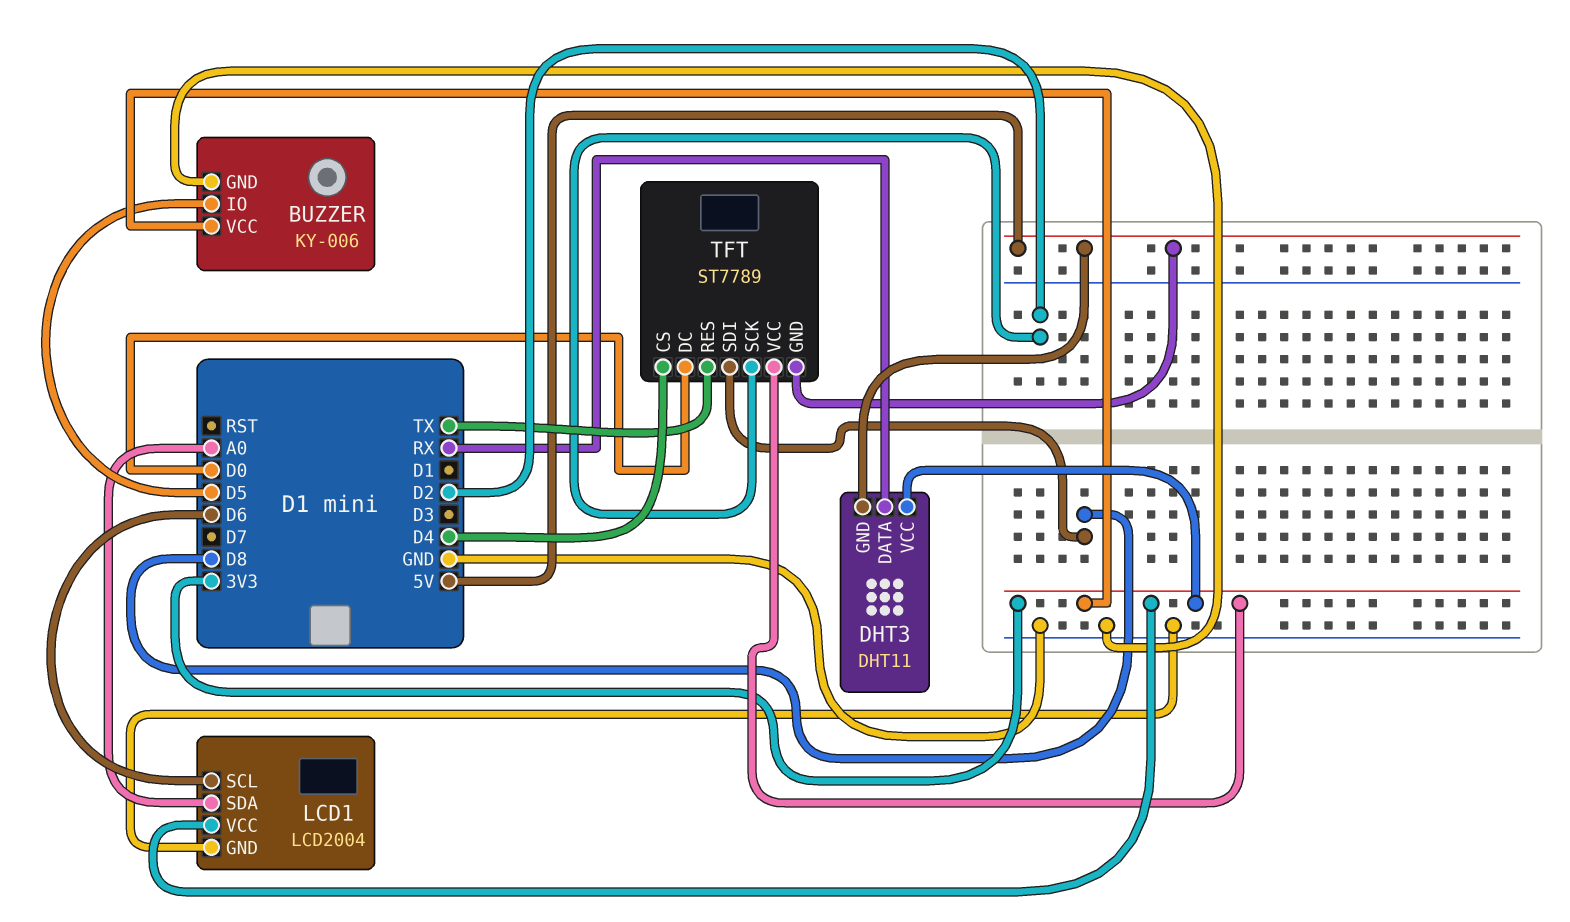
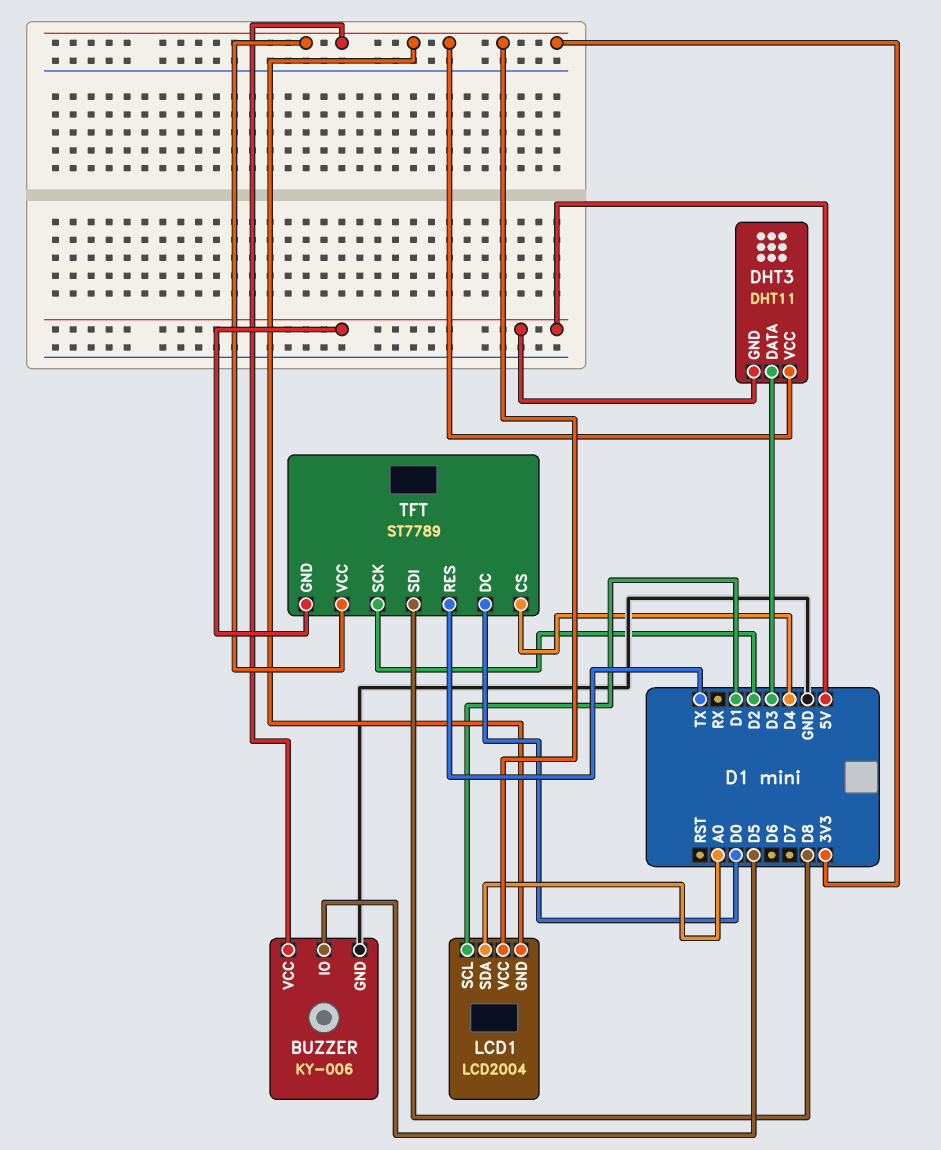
DHT3 pin DATA: RX -> D3
LCD1 pin GND: GND -> 3V3
LCD1 pin SCL: D6 -> D1

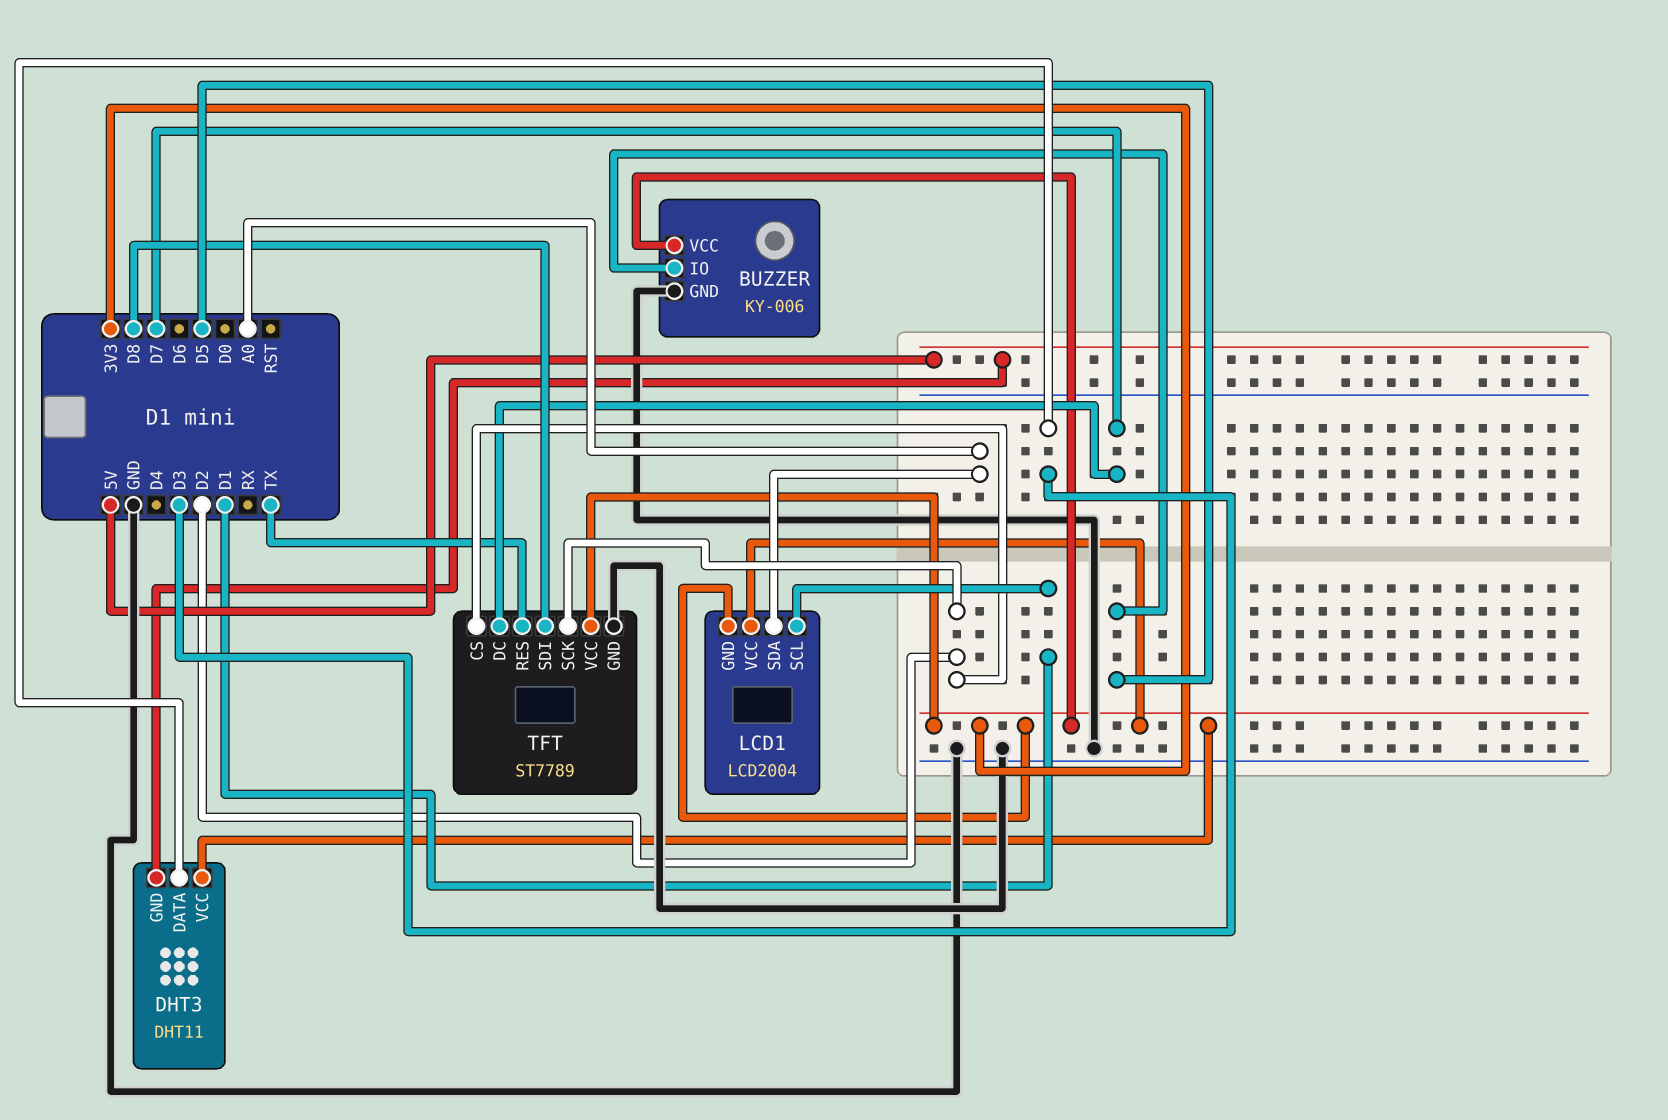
TFT pin CS: D4 -> D2
TFT pin DC: D0 -> D7
TFT pin GND: 5V -> GND

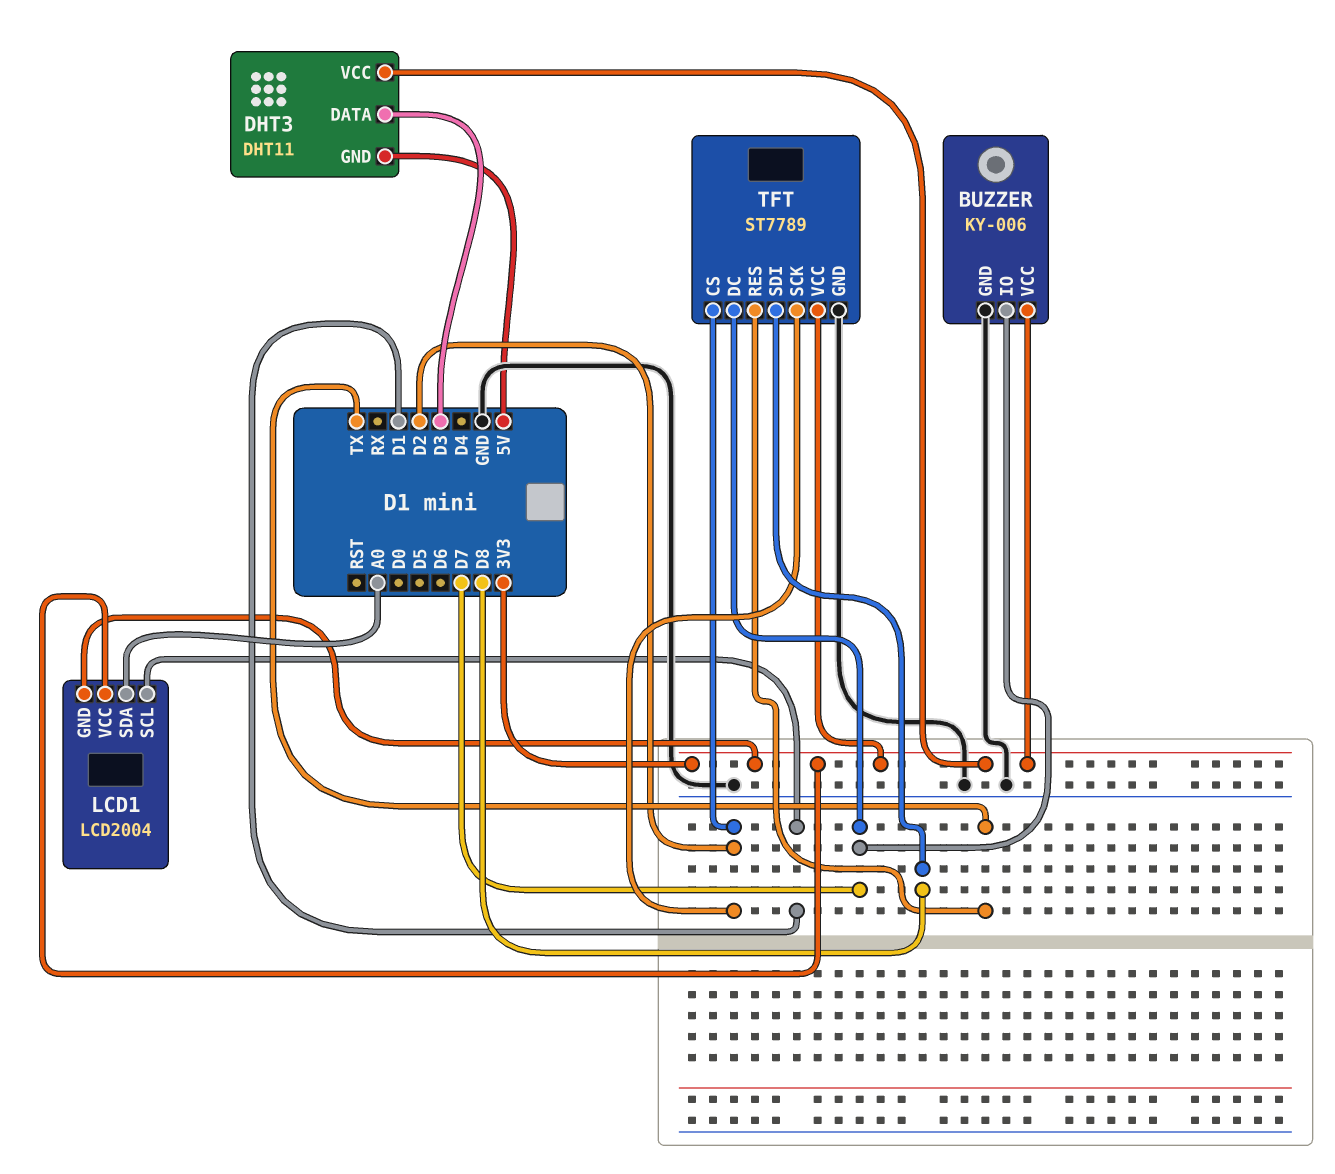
BUZZER pin IO: D5 -> D7

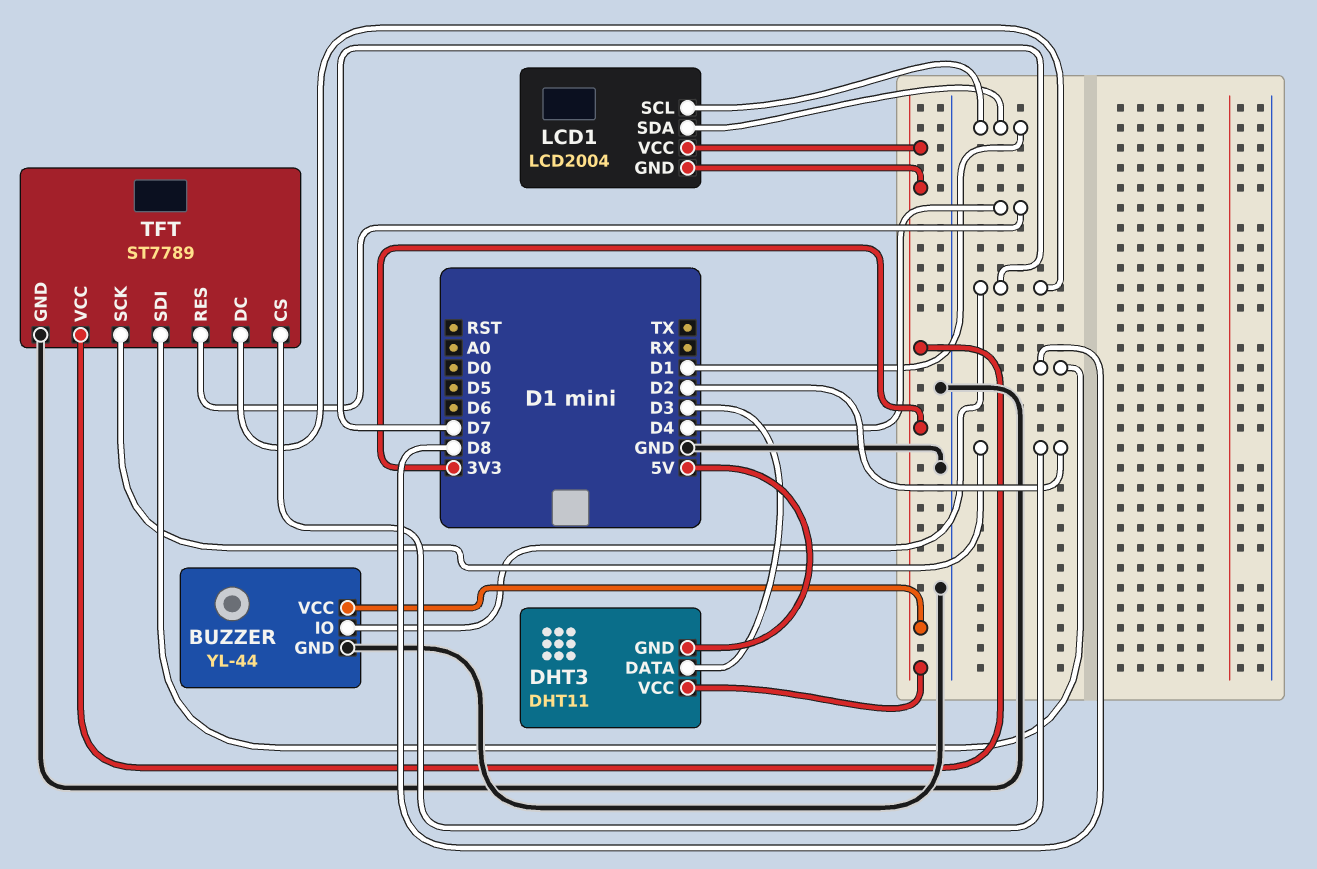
BUZZER: KY-006 -> YL-44
LCD1 pin SDA: A0 -> D1
TFT pin RES: TX -> D4

